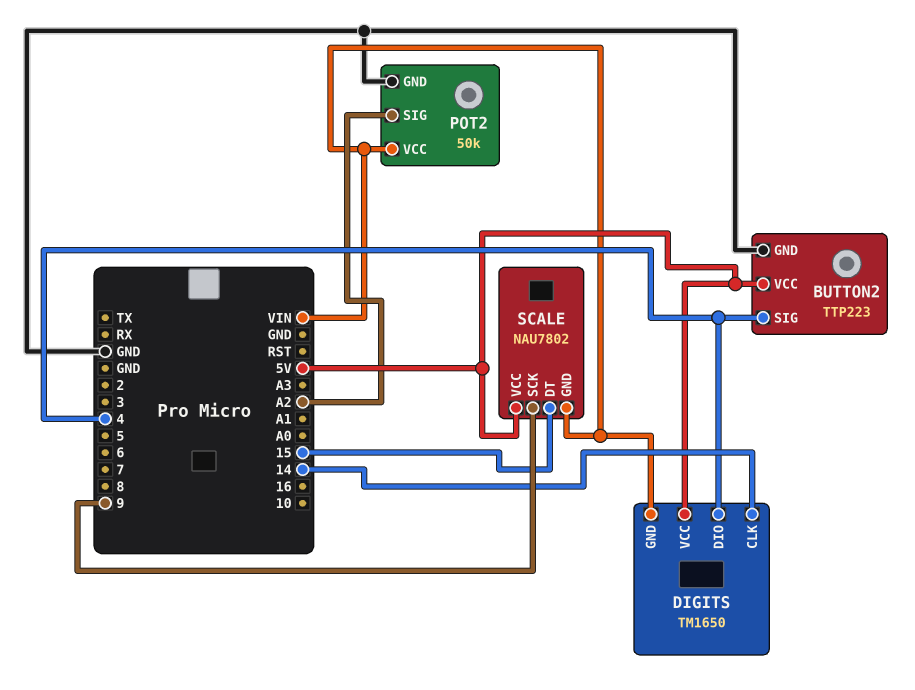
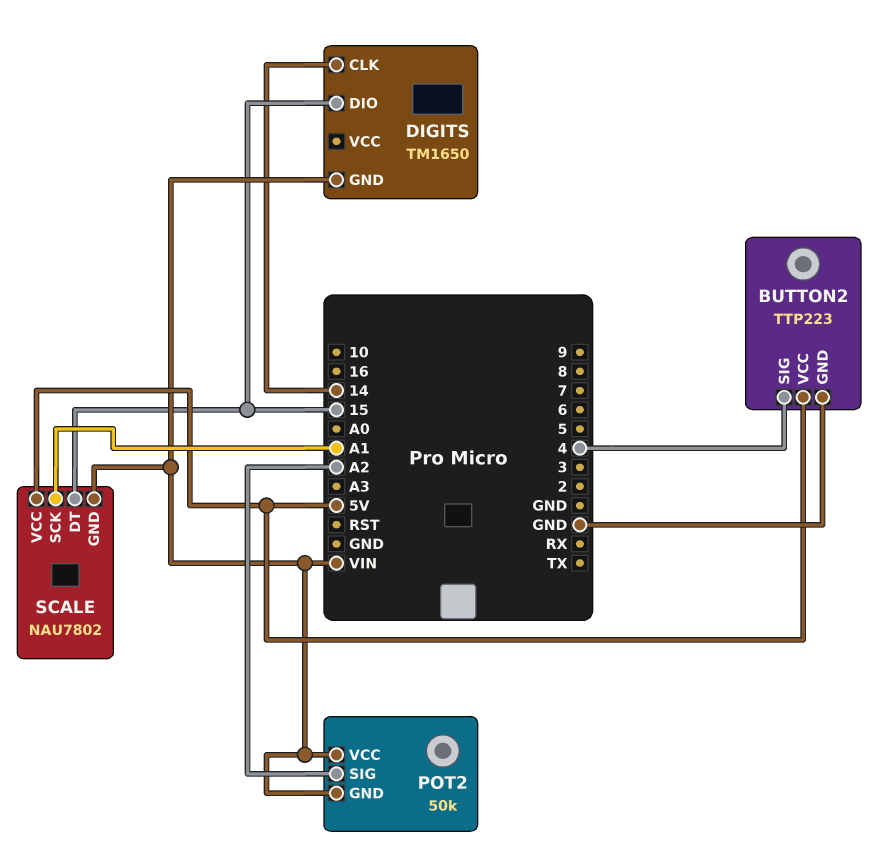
DIGITS pin DIO: 4 -> 15
DIGITS pin VCC: 5V -> none
POT2 pin GND: GND -> VIN
SCALE pin SCK: 9 -> A1

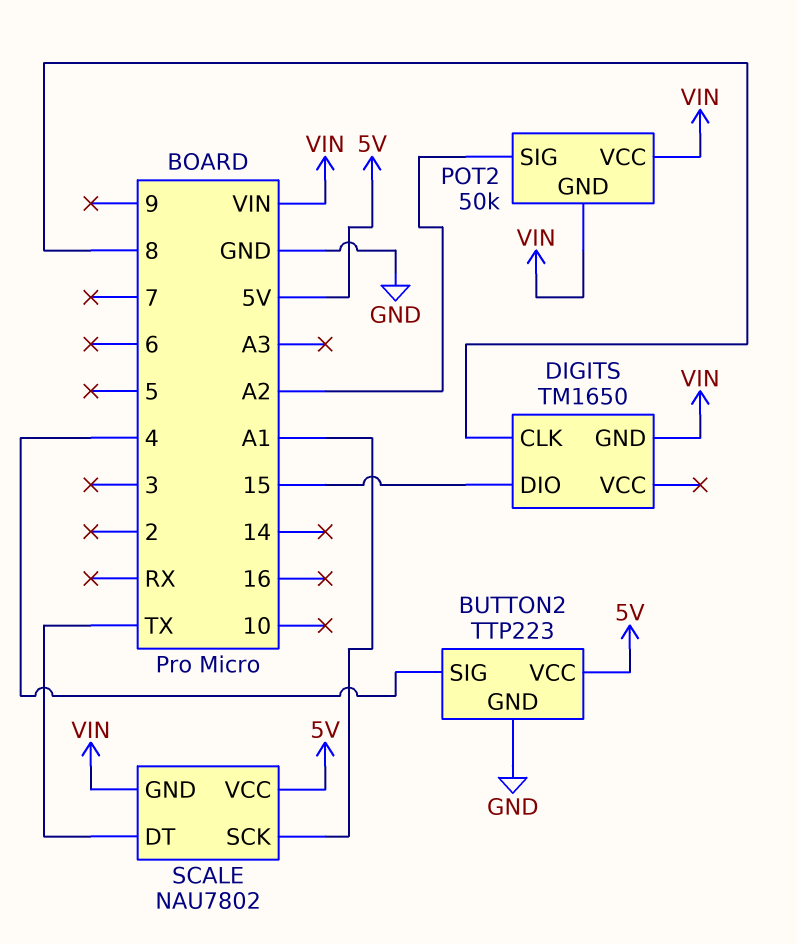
DIGITS pin CLK: 14 -> 8
SCALE pin DT: 15 -> TX

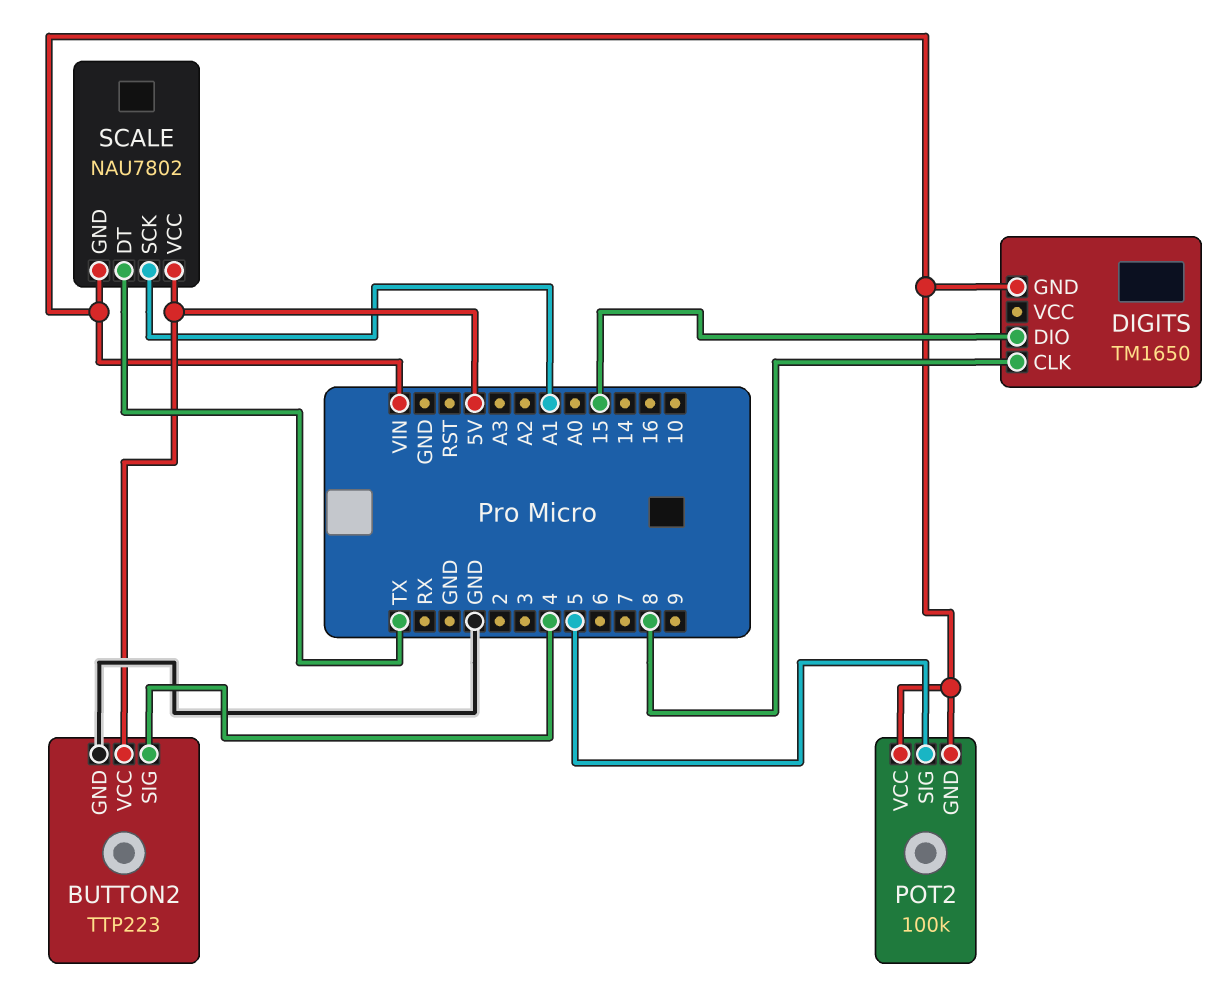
POT2: 50k -> 100k
POT2 pin SIG: A2 -> 5

